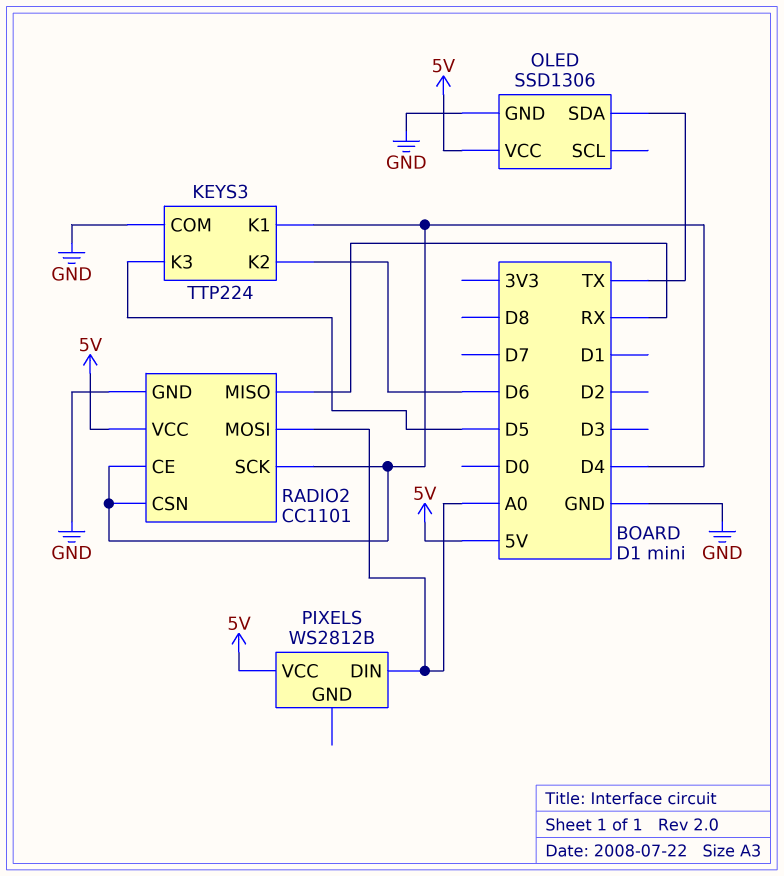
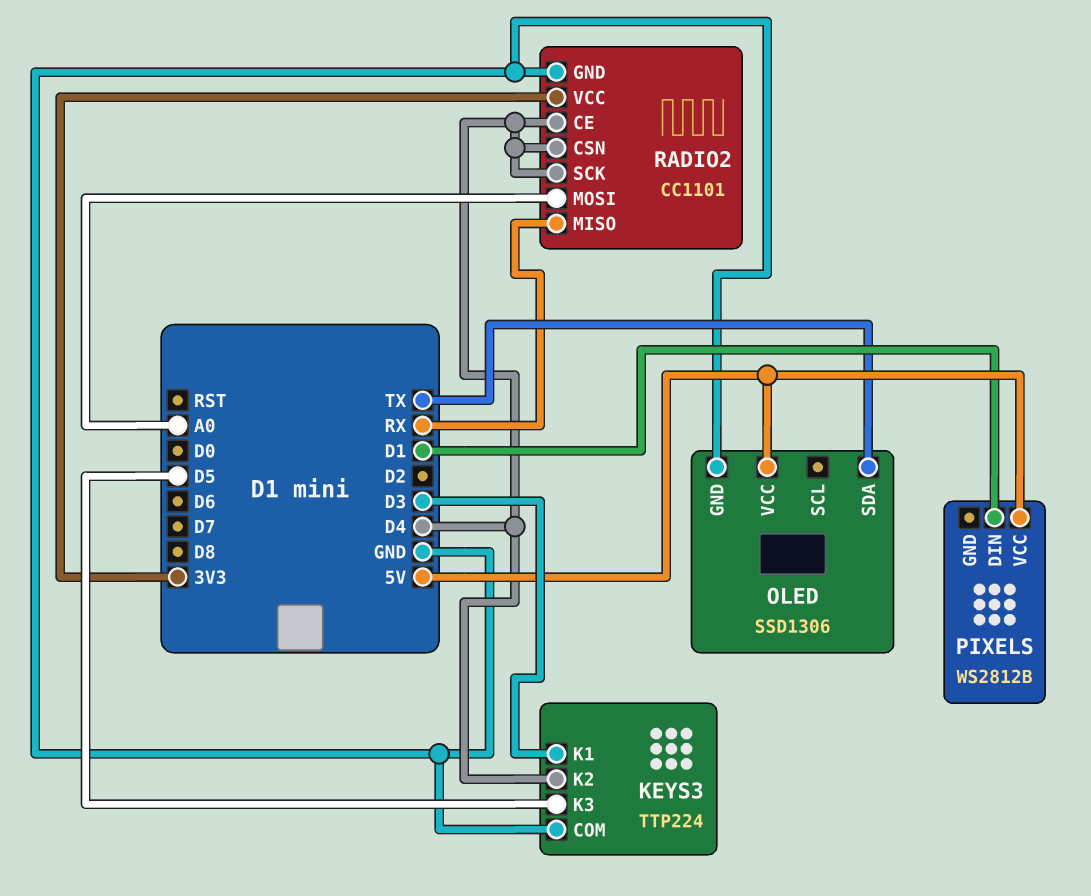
KEYS3 pin K1: D4 -> D3
KEYS3 pin K2: D6 -> D4
PIXELS pin DIN: A0 -> D1
RADIO2 pin VCC: 5V -> 3V3

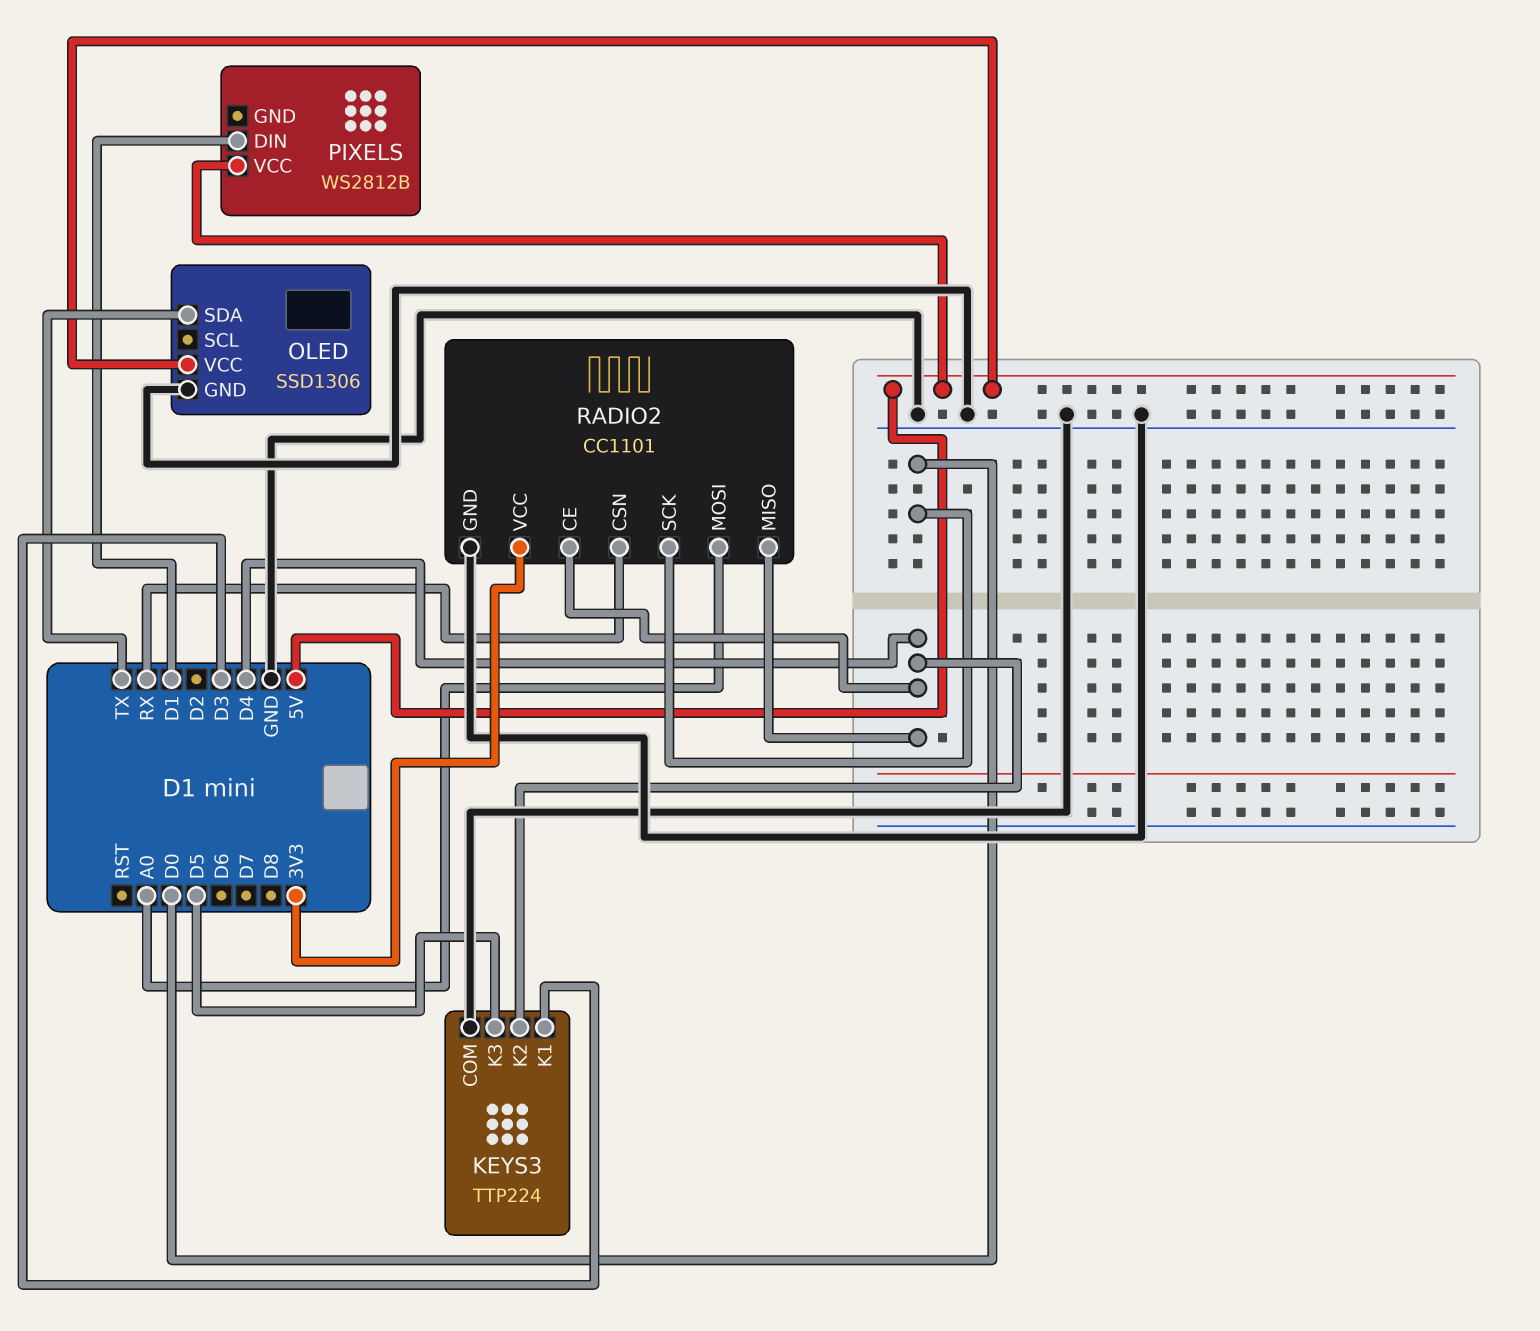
RADIO2 pin CSN: D4 -> RX
RADIO2 pin MISO: RX -> D4
RADIO2 pin SCK: D4 -> D0

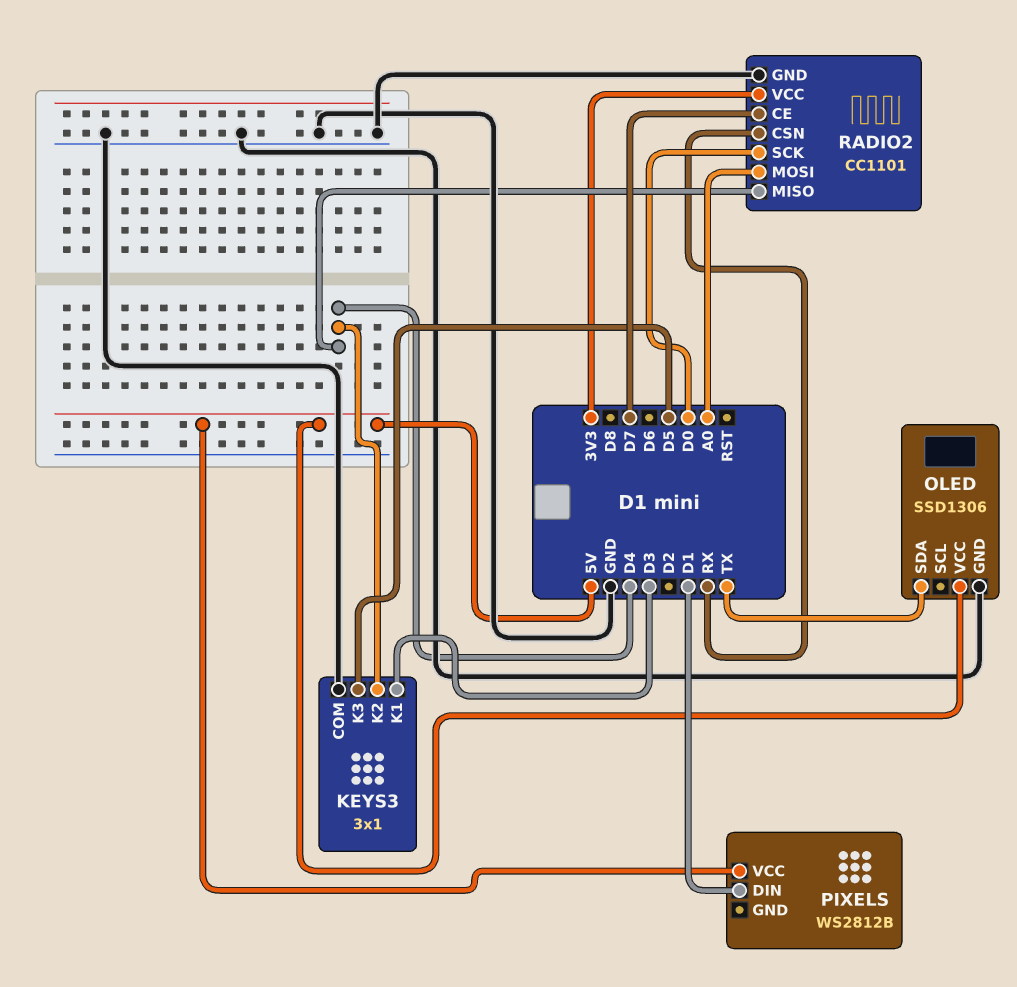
KEYS3: TTP224 -> 3x1
RADIO2 pin CE: D4 -> D7

